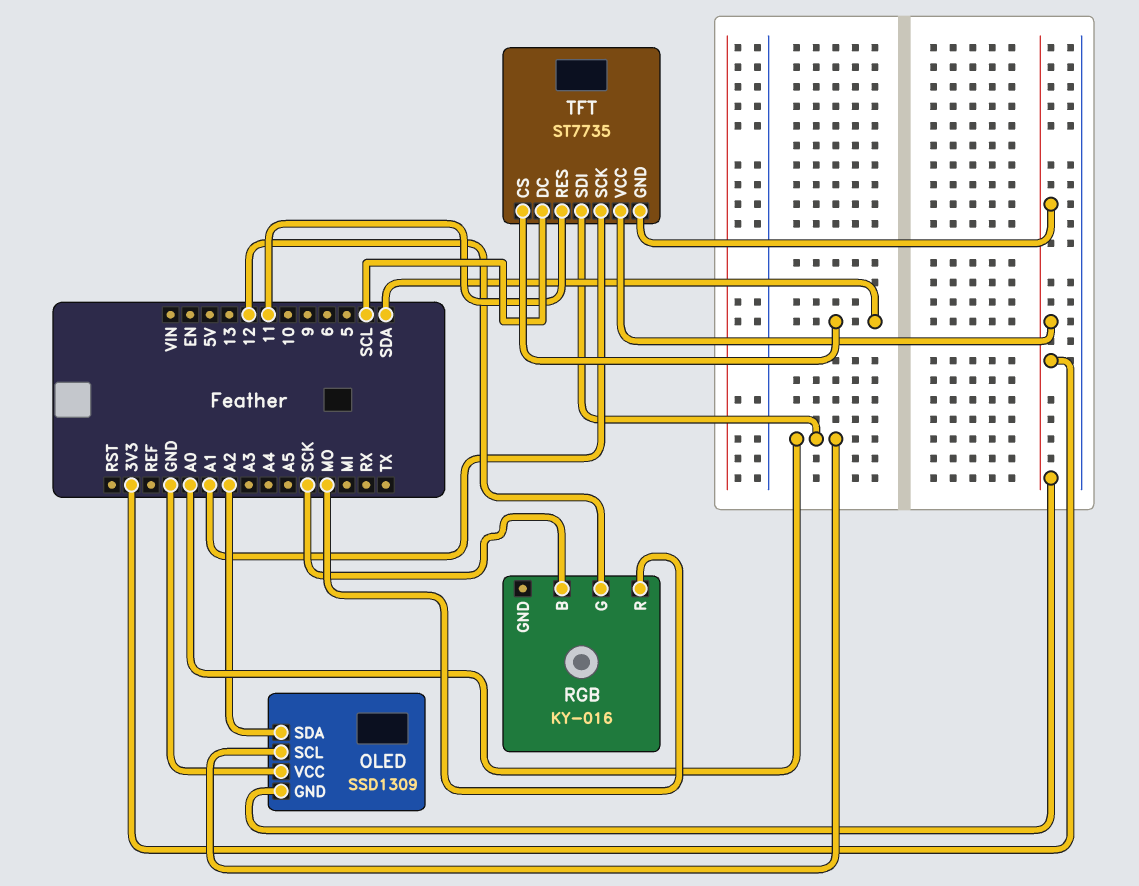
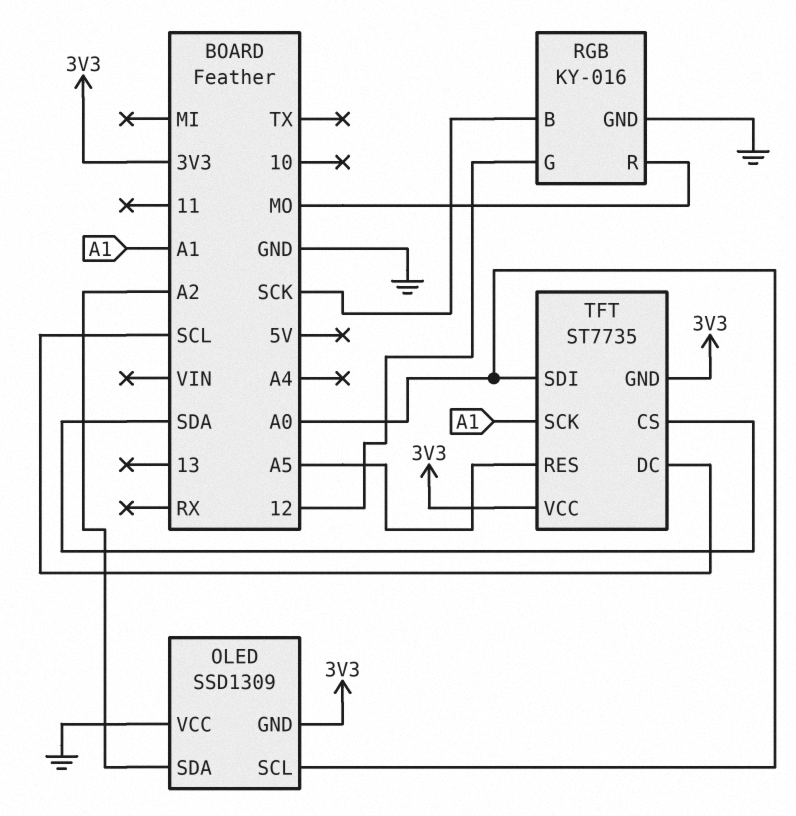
RGB pin GND: none -> GND
TFT pin RES: 11 -> A5

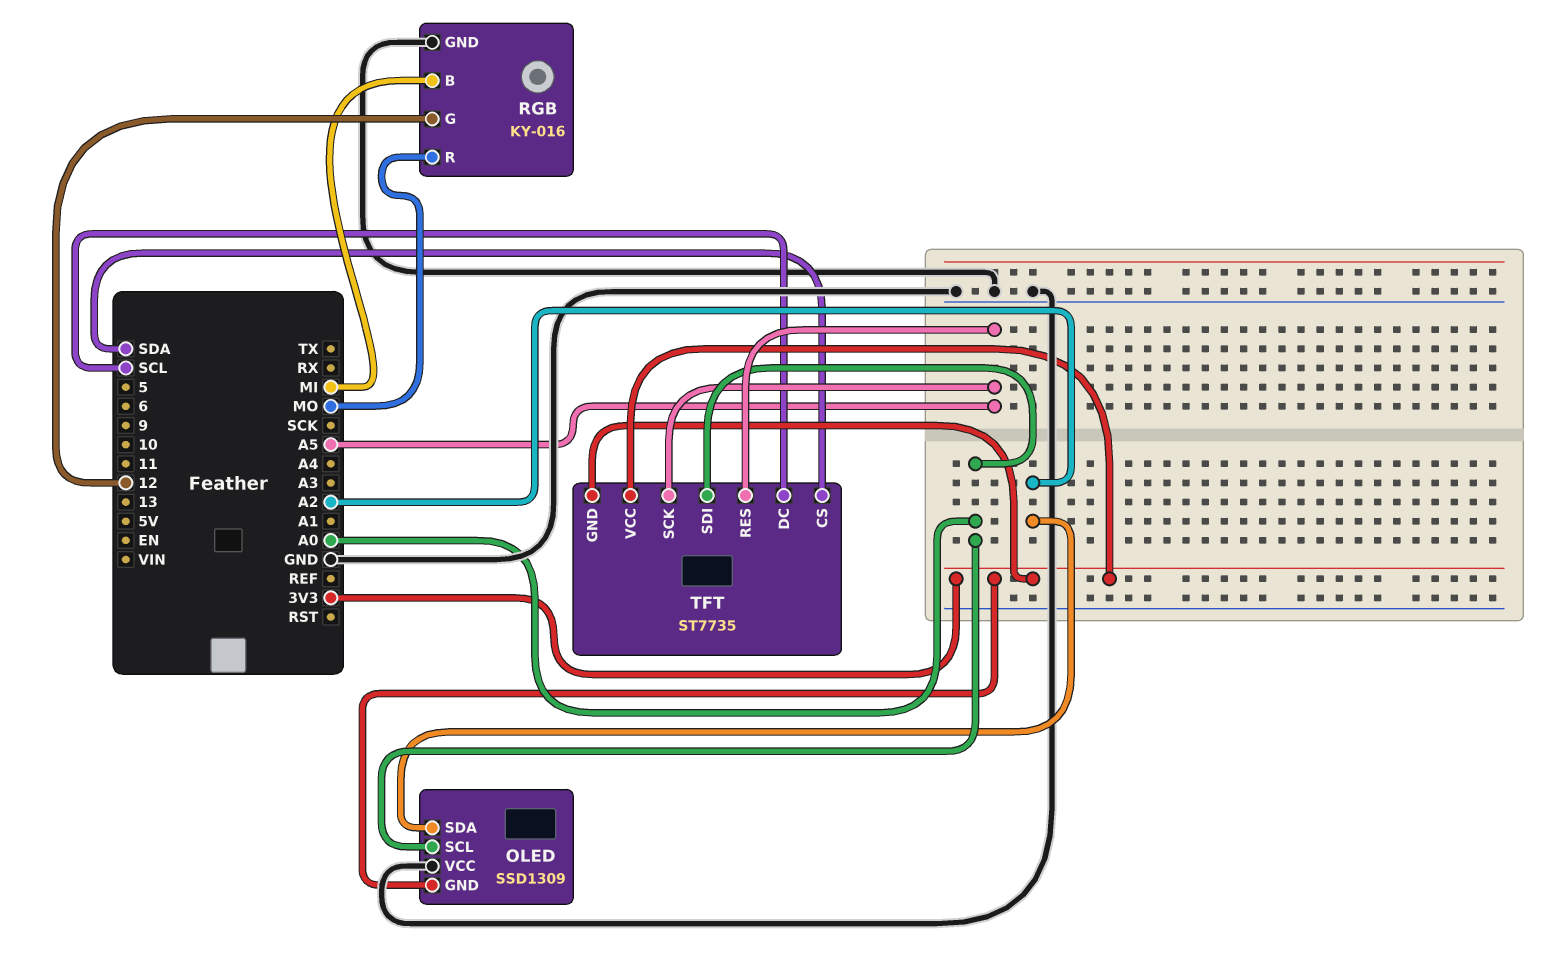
RGB pin B: SCK -> MI
TFT pin SCK: A1 -> A5

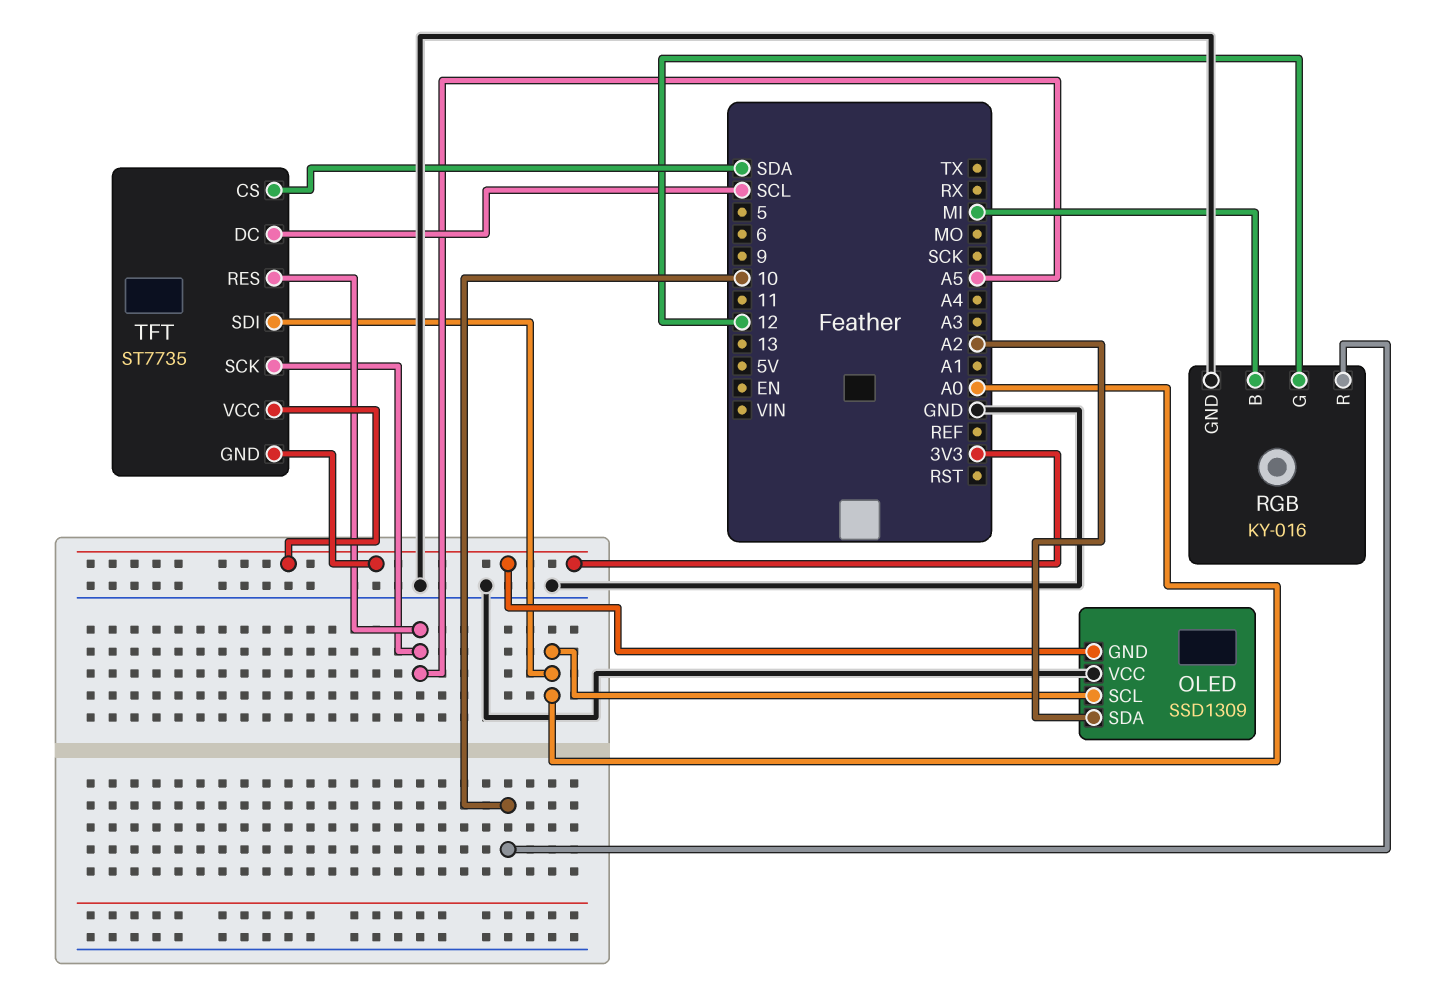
RGB pin R: MO -> 10

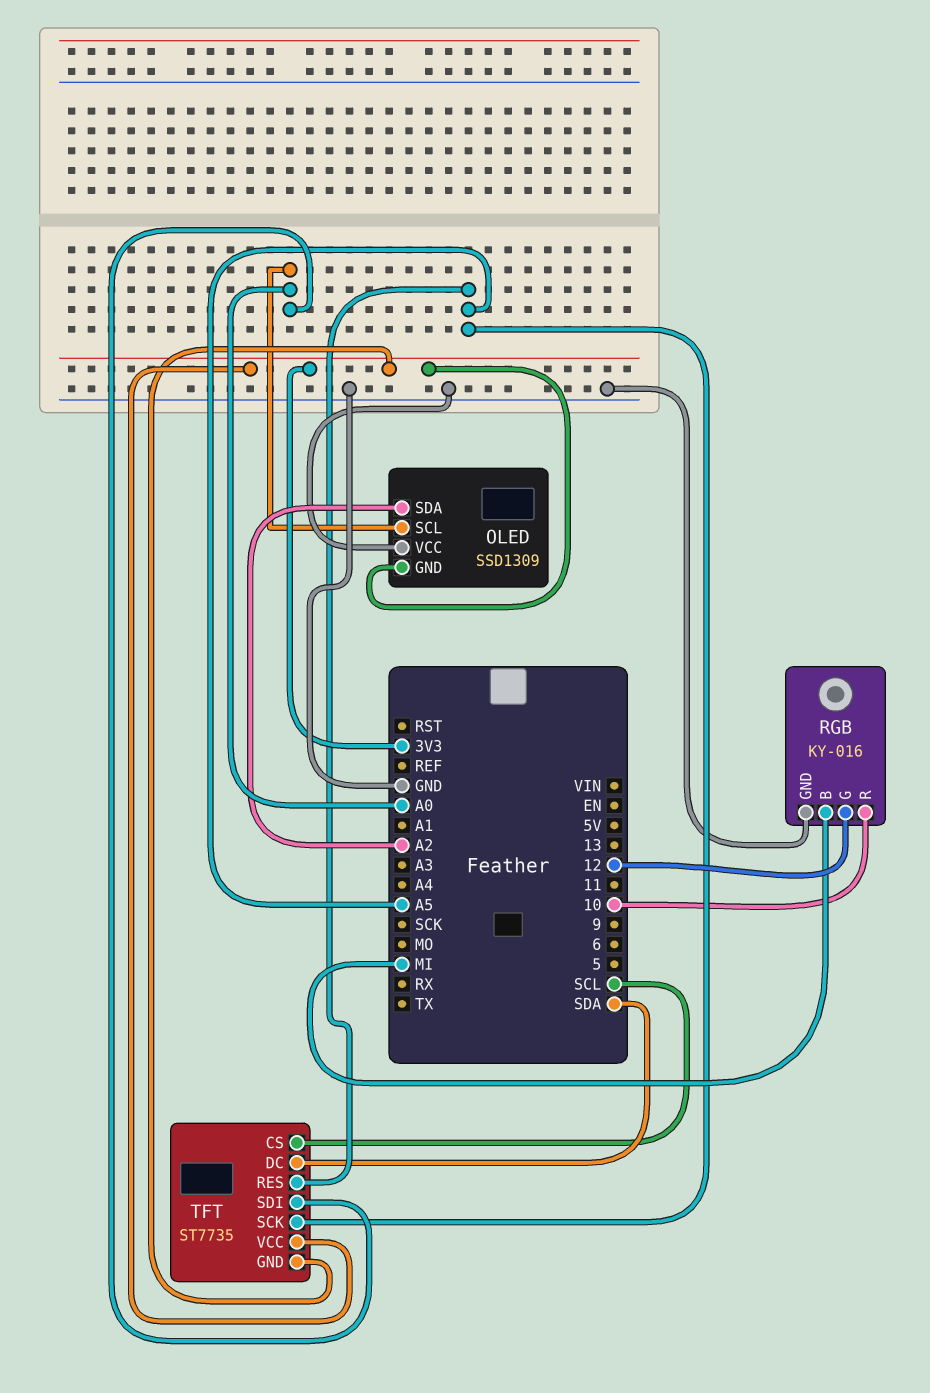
TFT pin CS: SDA -> SCL
TFT pin DC: SCL -> SDA

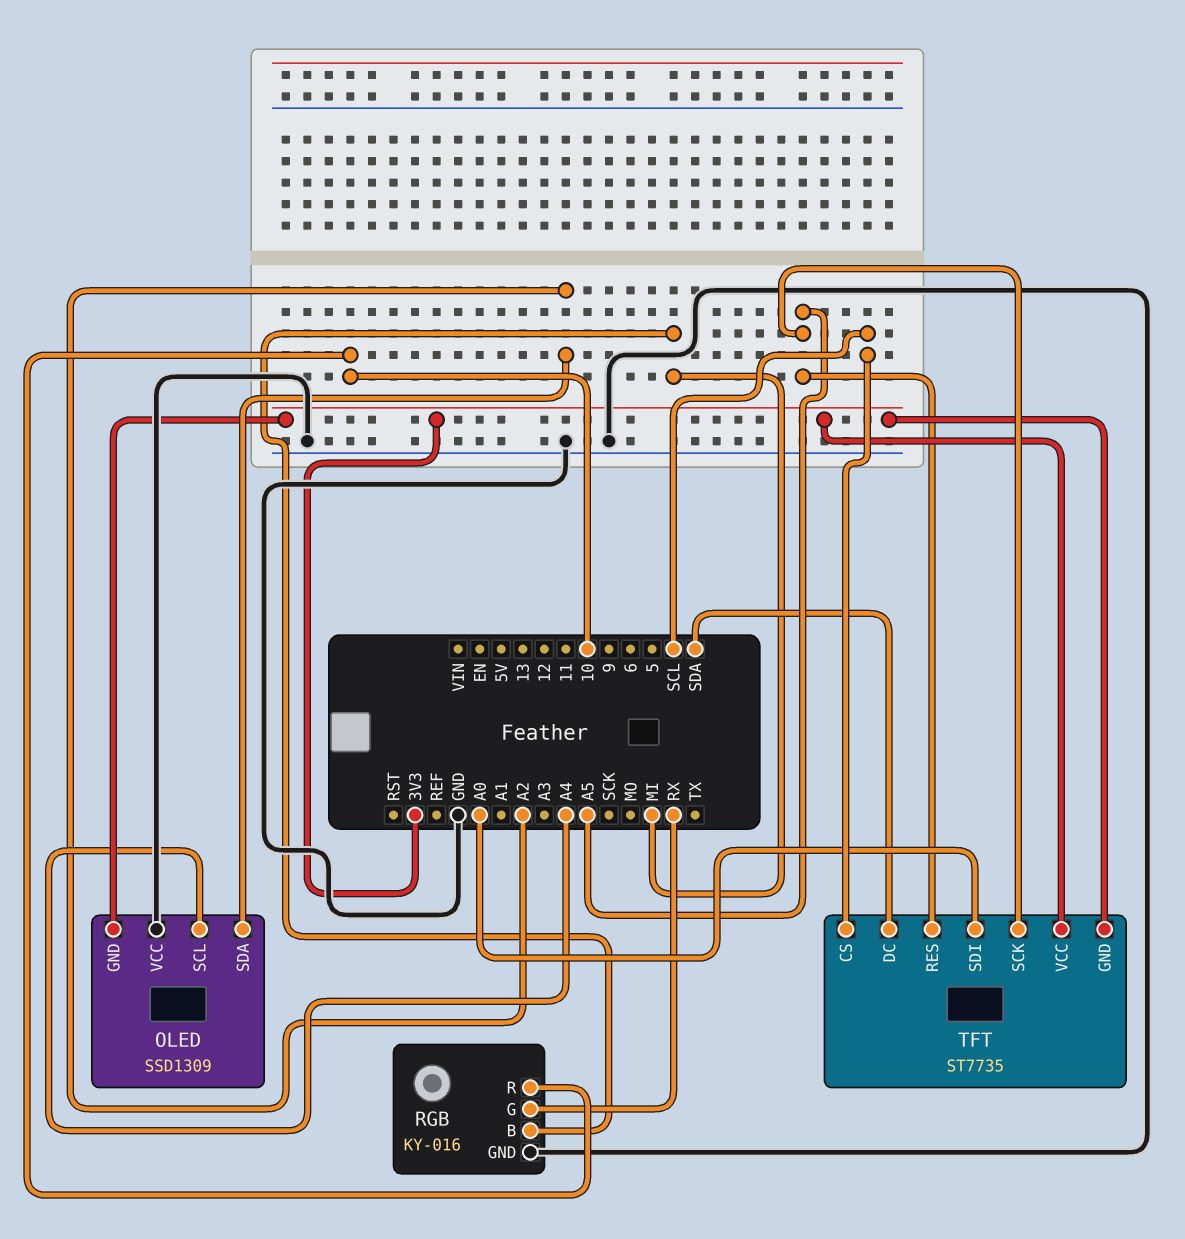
OLED pin SCL: A0 -> A4
RGB pin G: 12 -> RX

